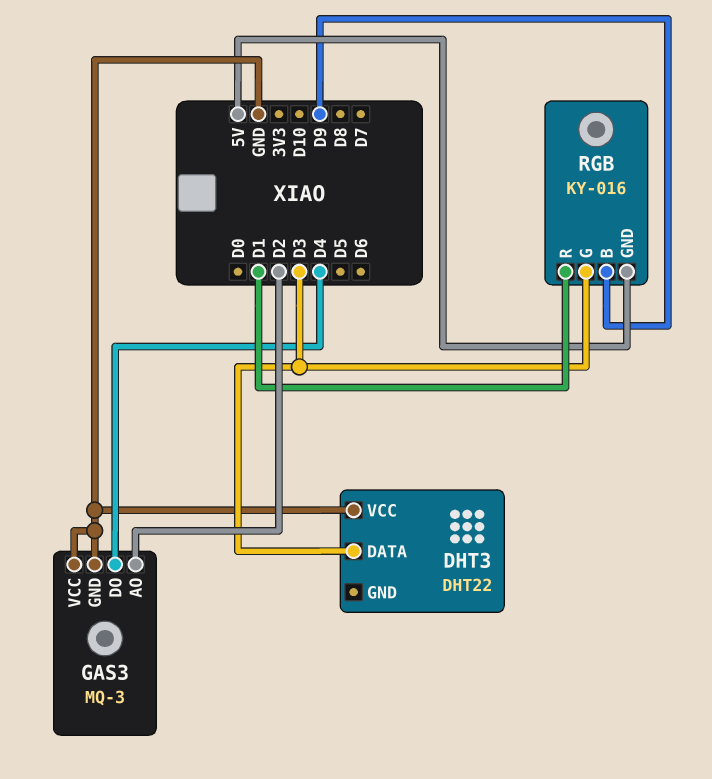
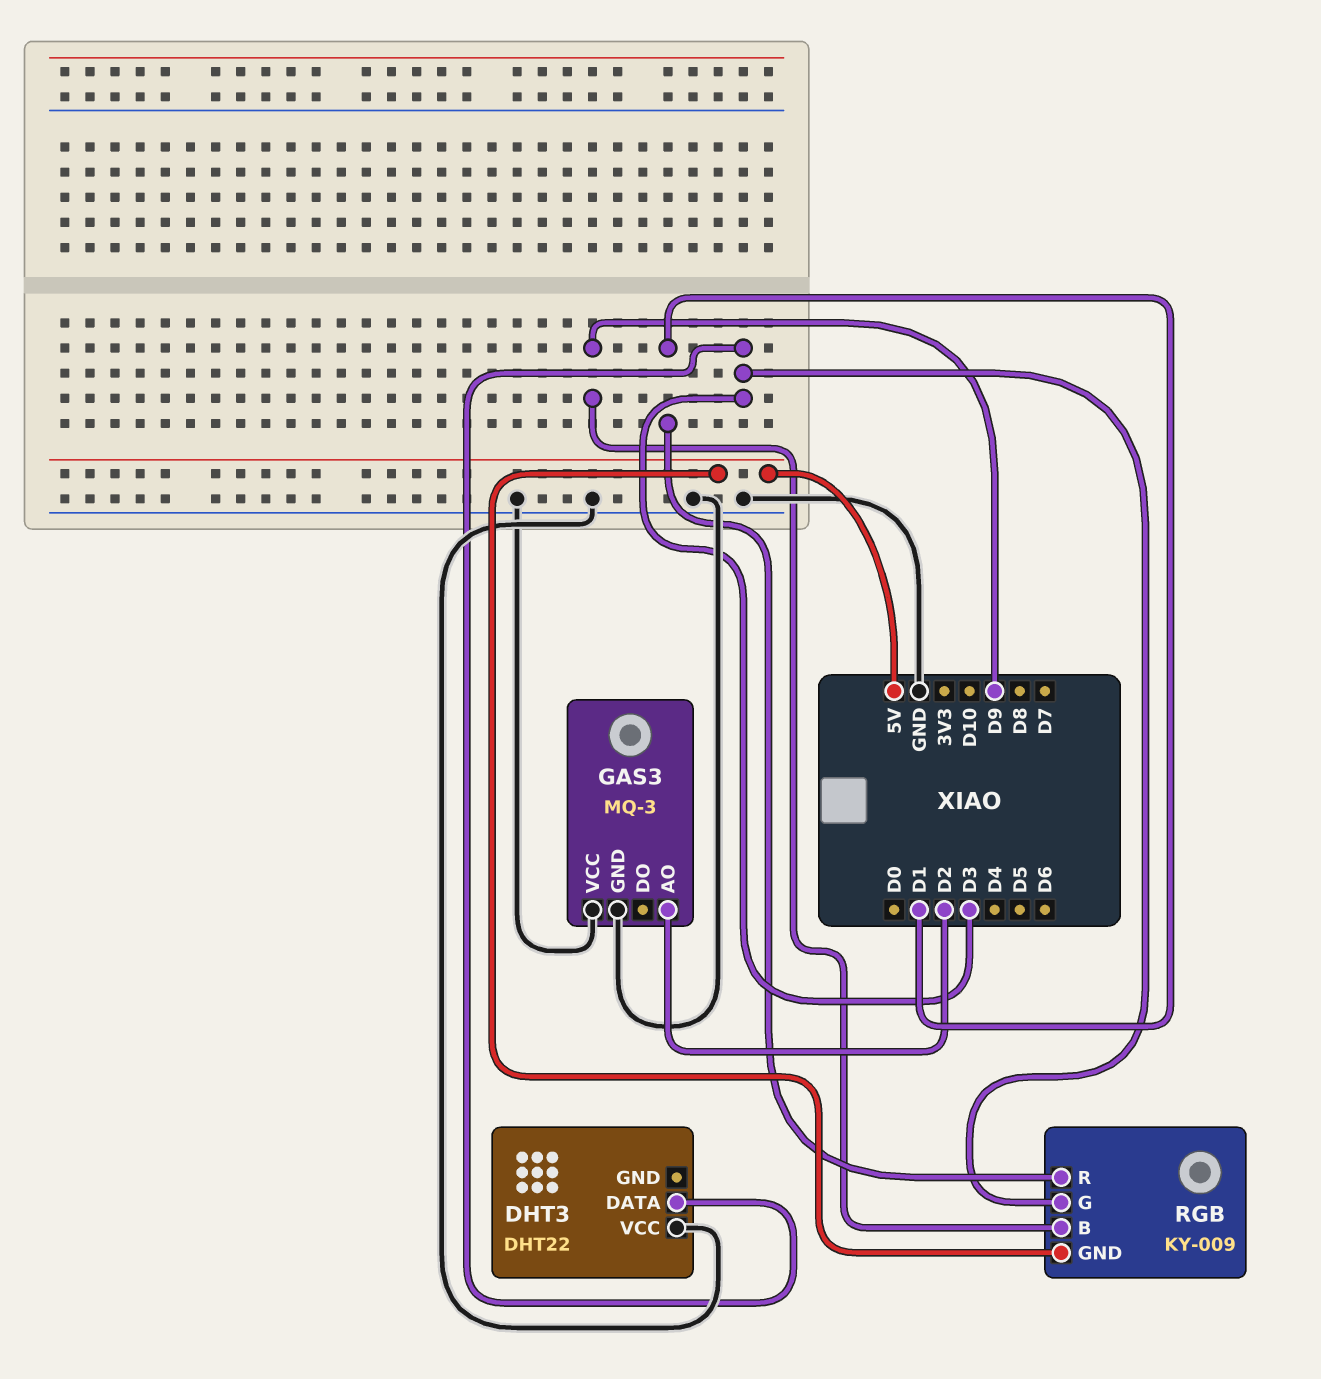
GAS3 pin DO: D4 -> none
RGB: KY-016 -> KY-009

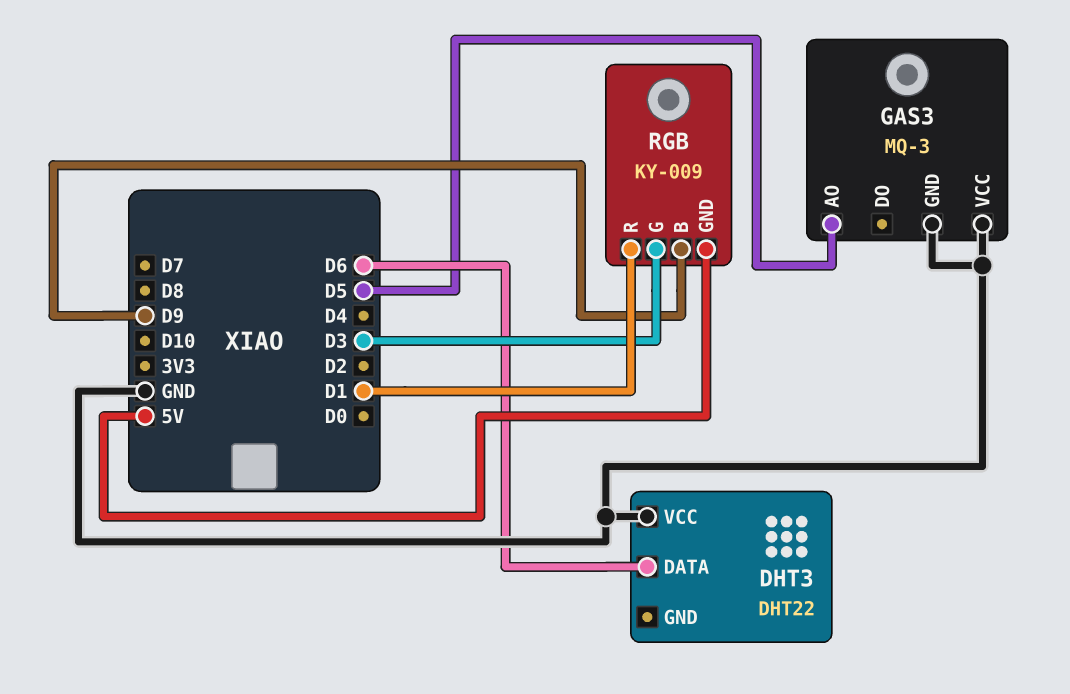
DHT3 pin DATA: D3 -> D6
GAS3 pin AO: D2 -> D5

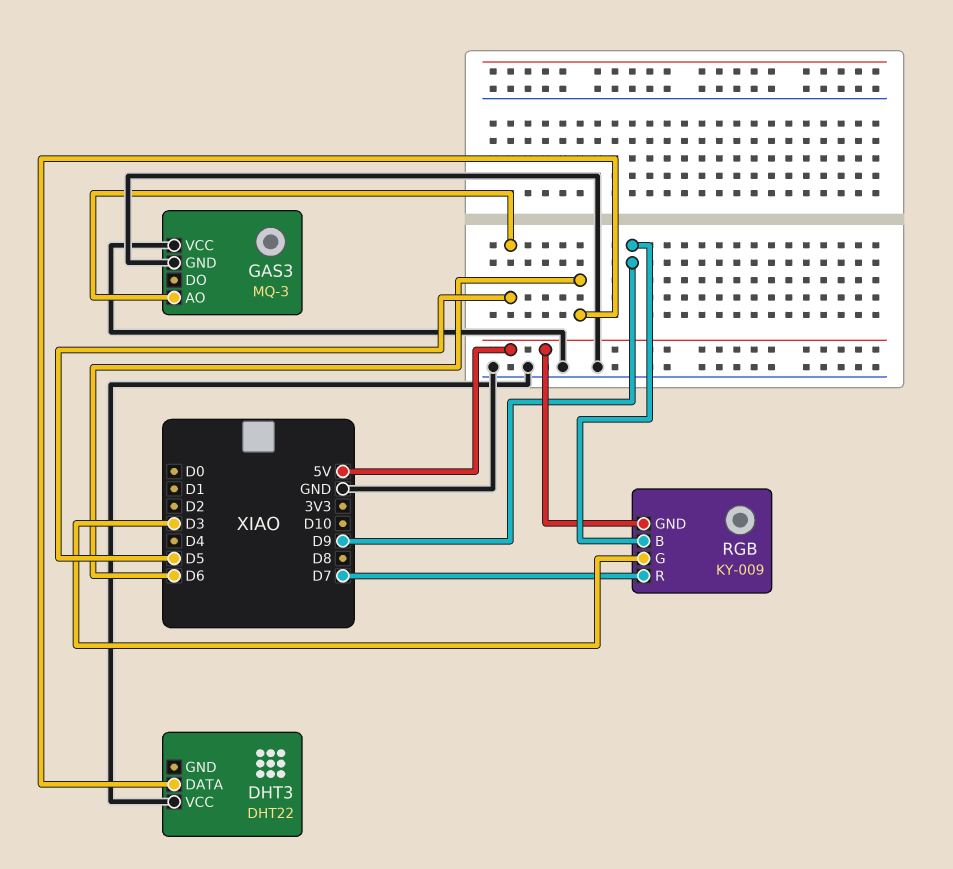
RGB pin R: D1 -> D7

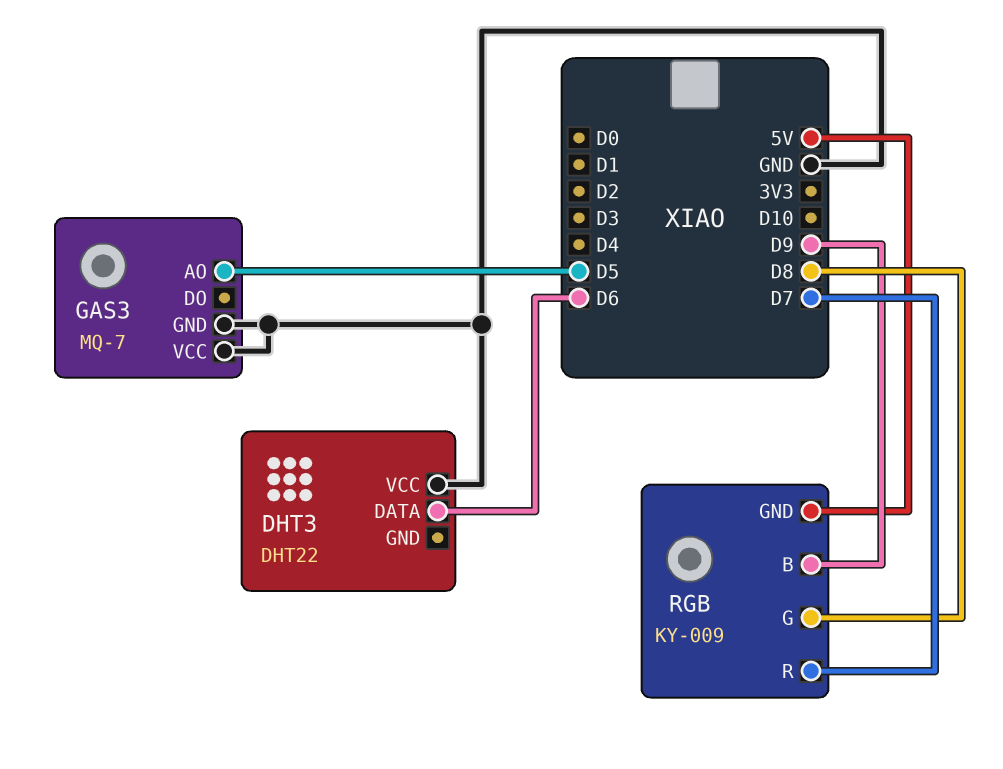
GAS3: MQ-3 -> MQ-7
RGB pin G: D3 -> D8

